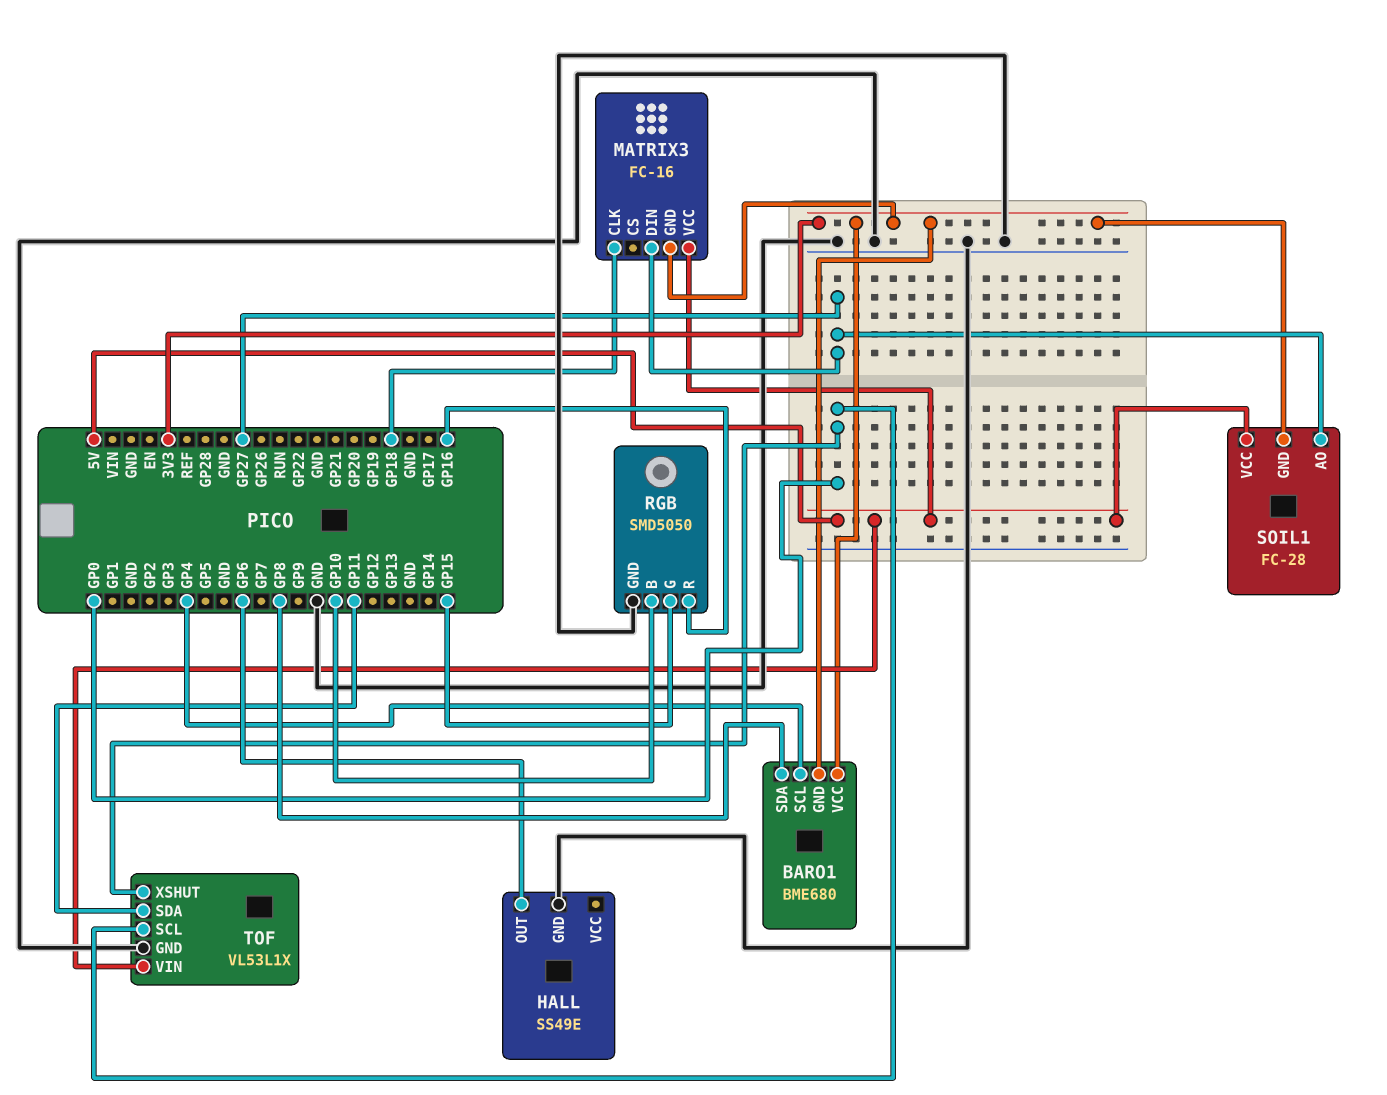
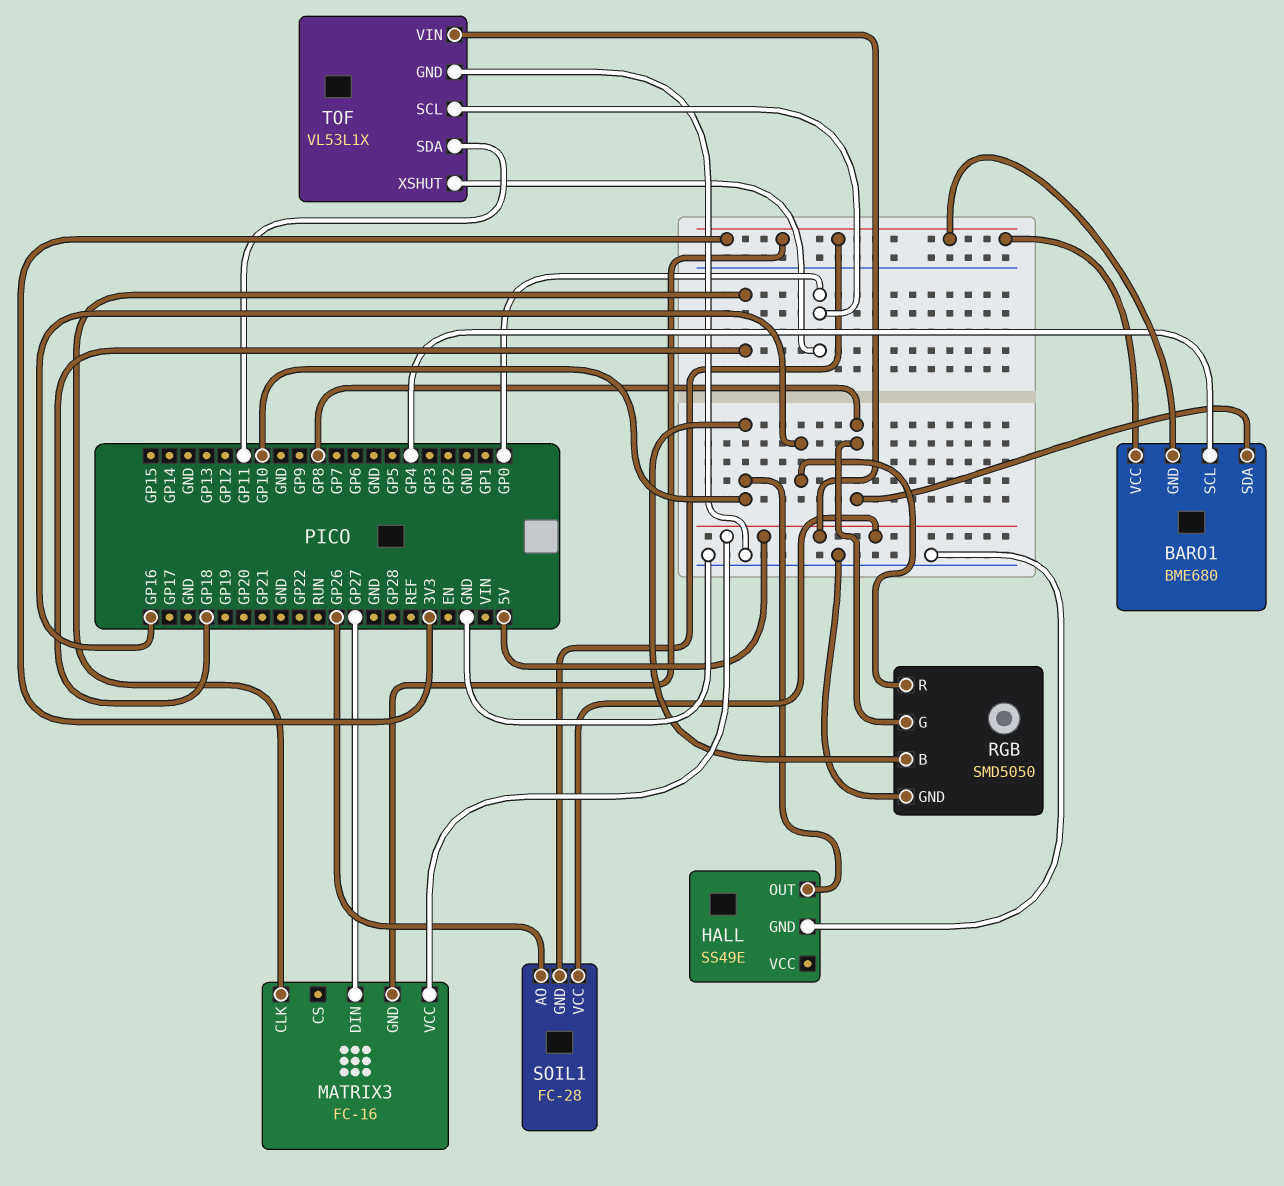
HALL pin OUT: GP6 -> GP10
RGB pin G: GP15 -> GP8
SOIL1 pin AO: GP27 -> GP26

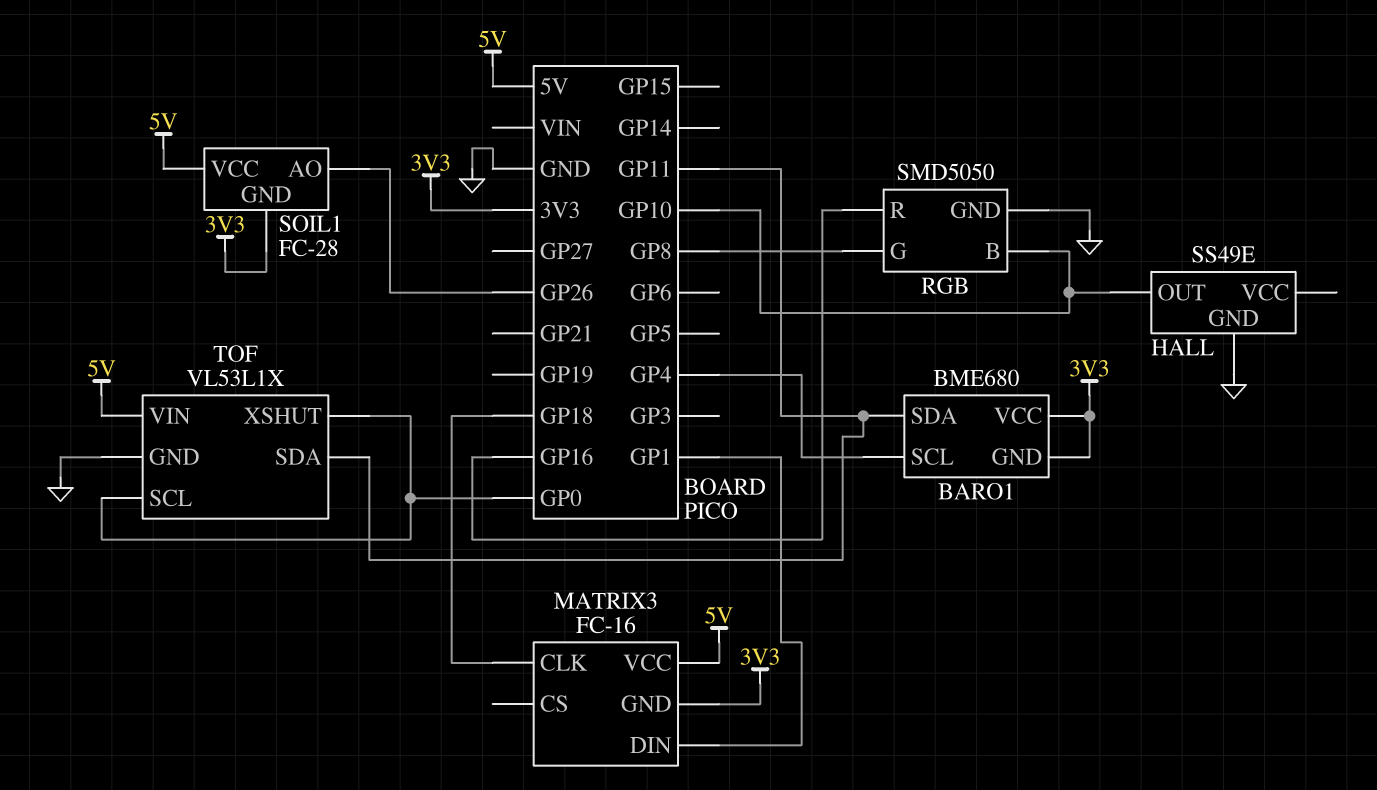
BARO1 pin SDA: GP8 -> GP11
MATRIX3 pin DIN: GP27 -> GP1

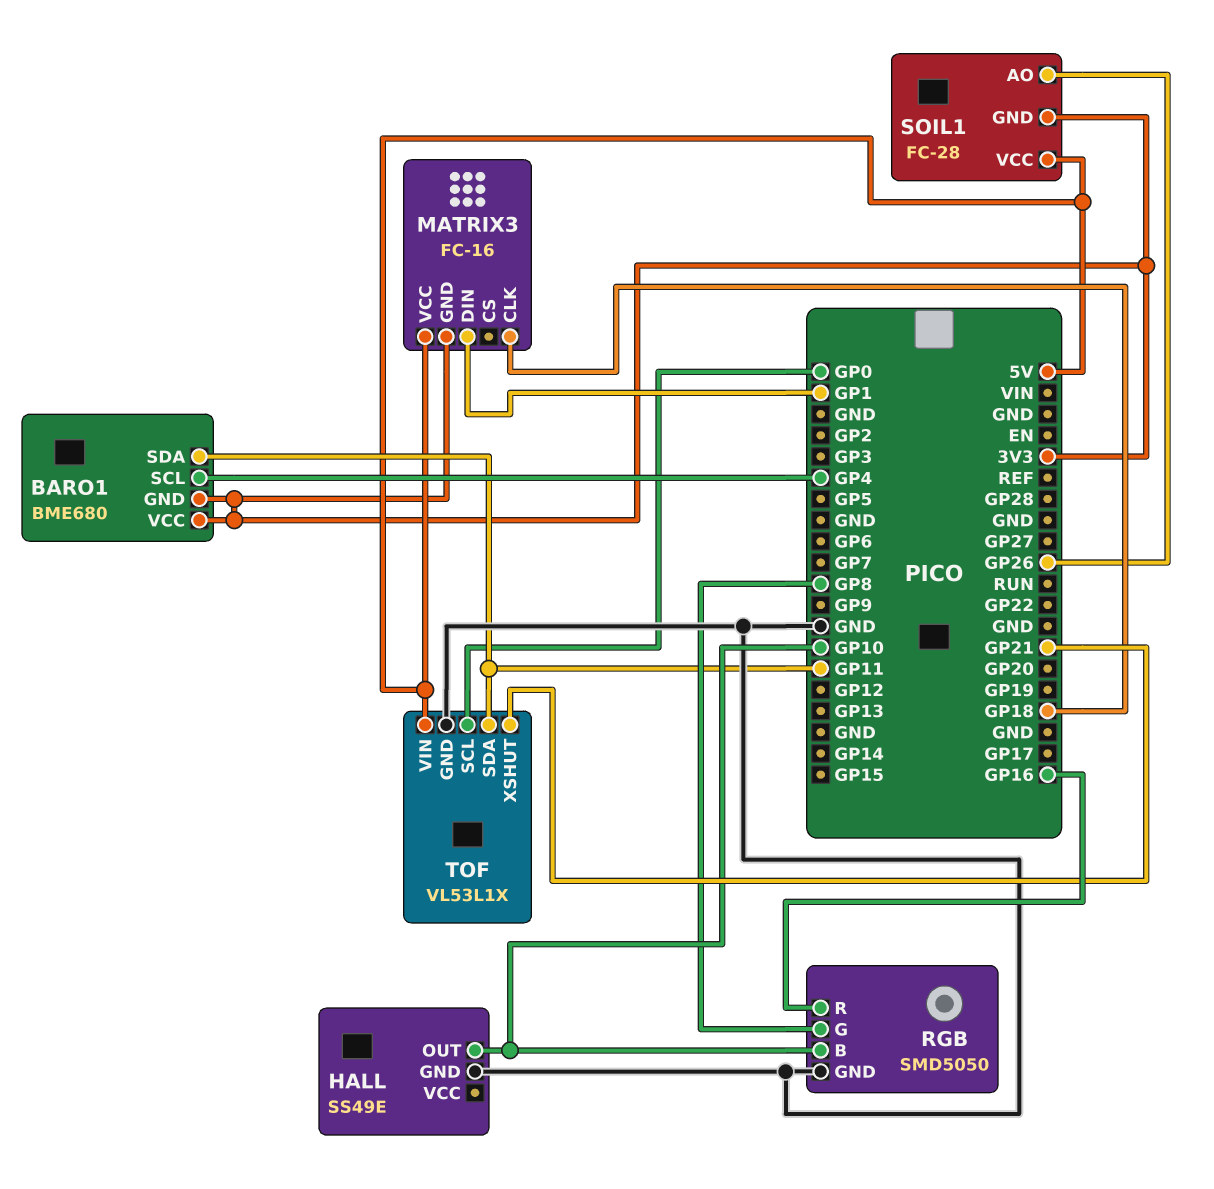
TOF pin XSHUT: GP0 -> GP21

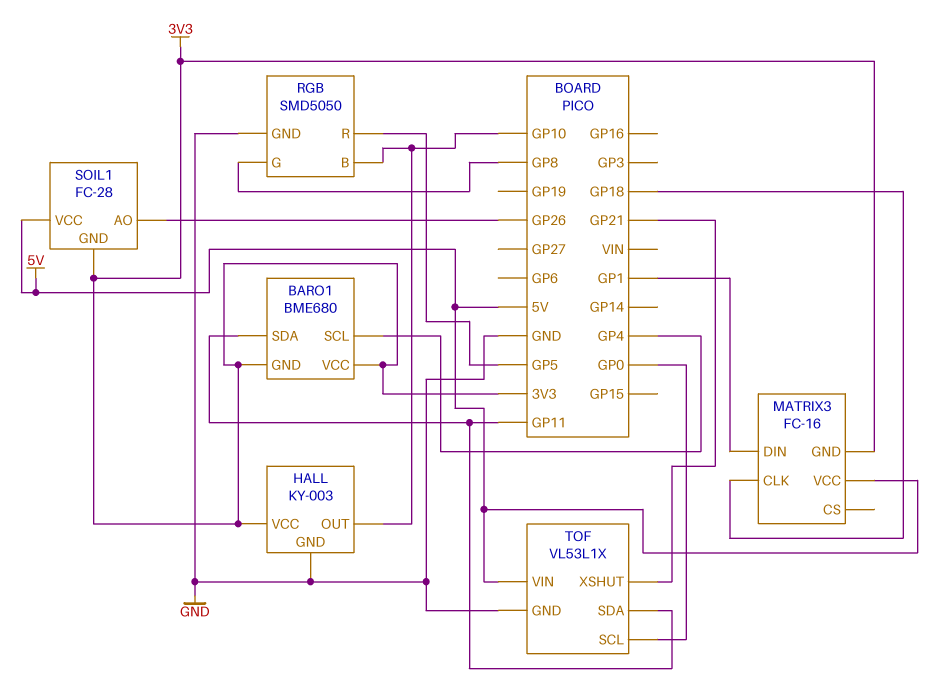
HALL: SS49E -> KY-003
HALL pin VCC: none -> 3V3
RGB pin R: GP16 -> GP5

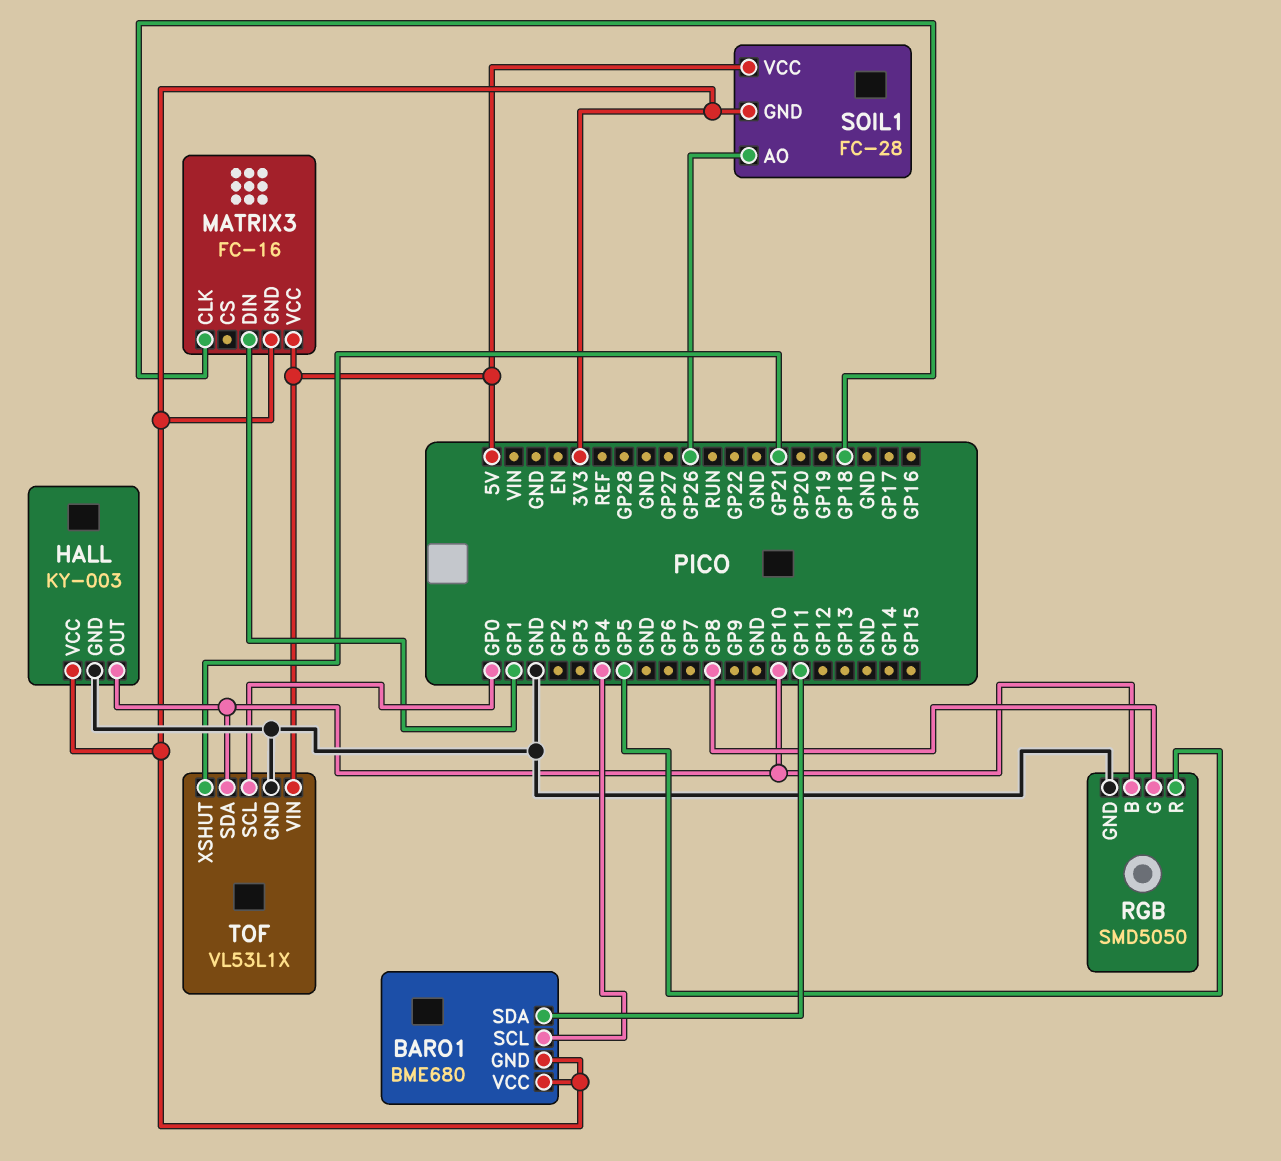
TOF pin SDA: GP11 -> GP10

